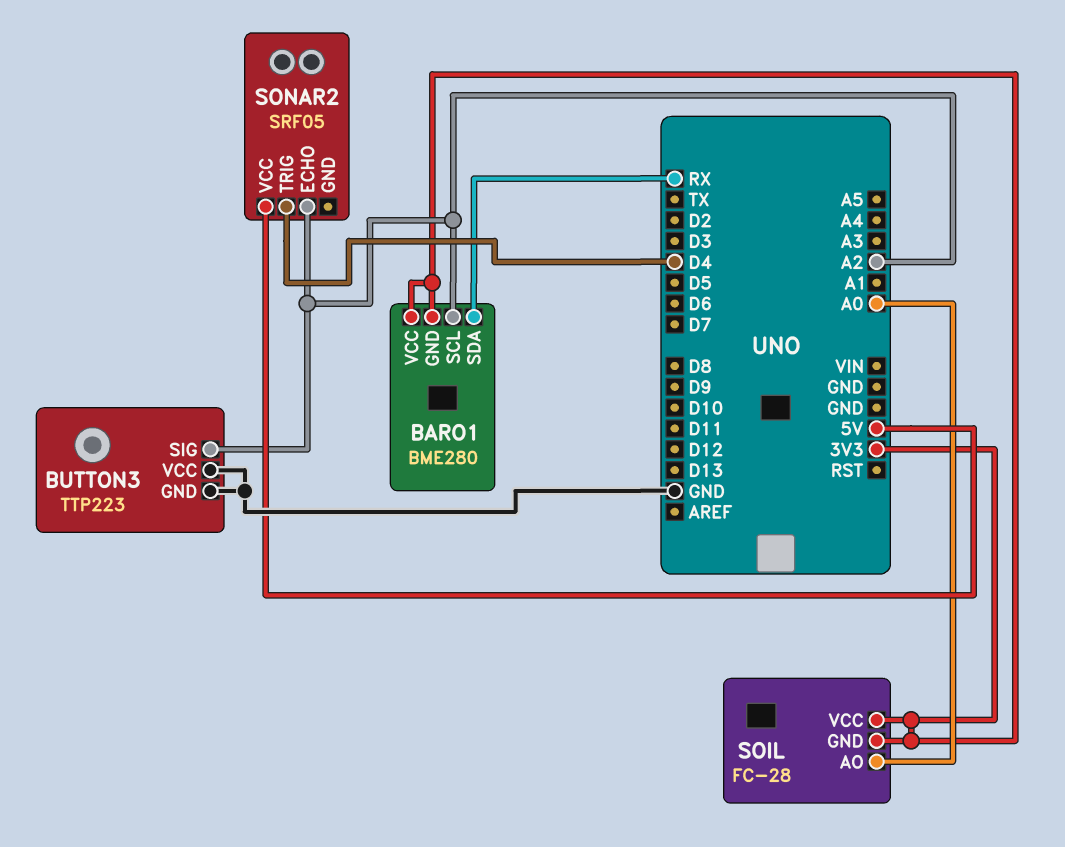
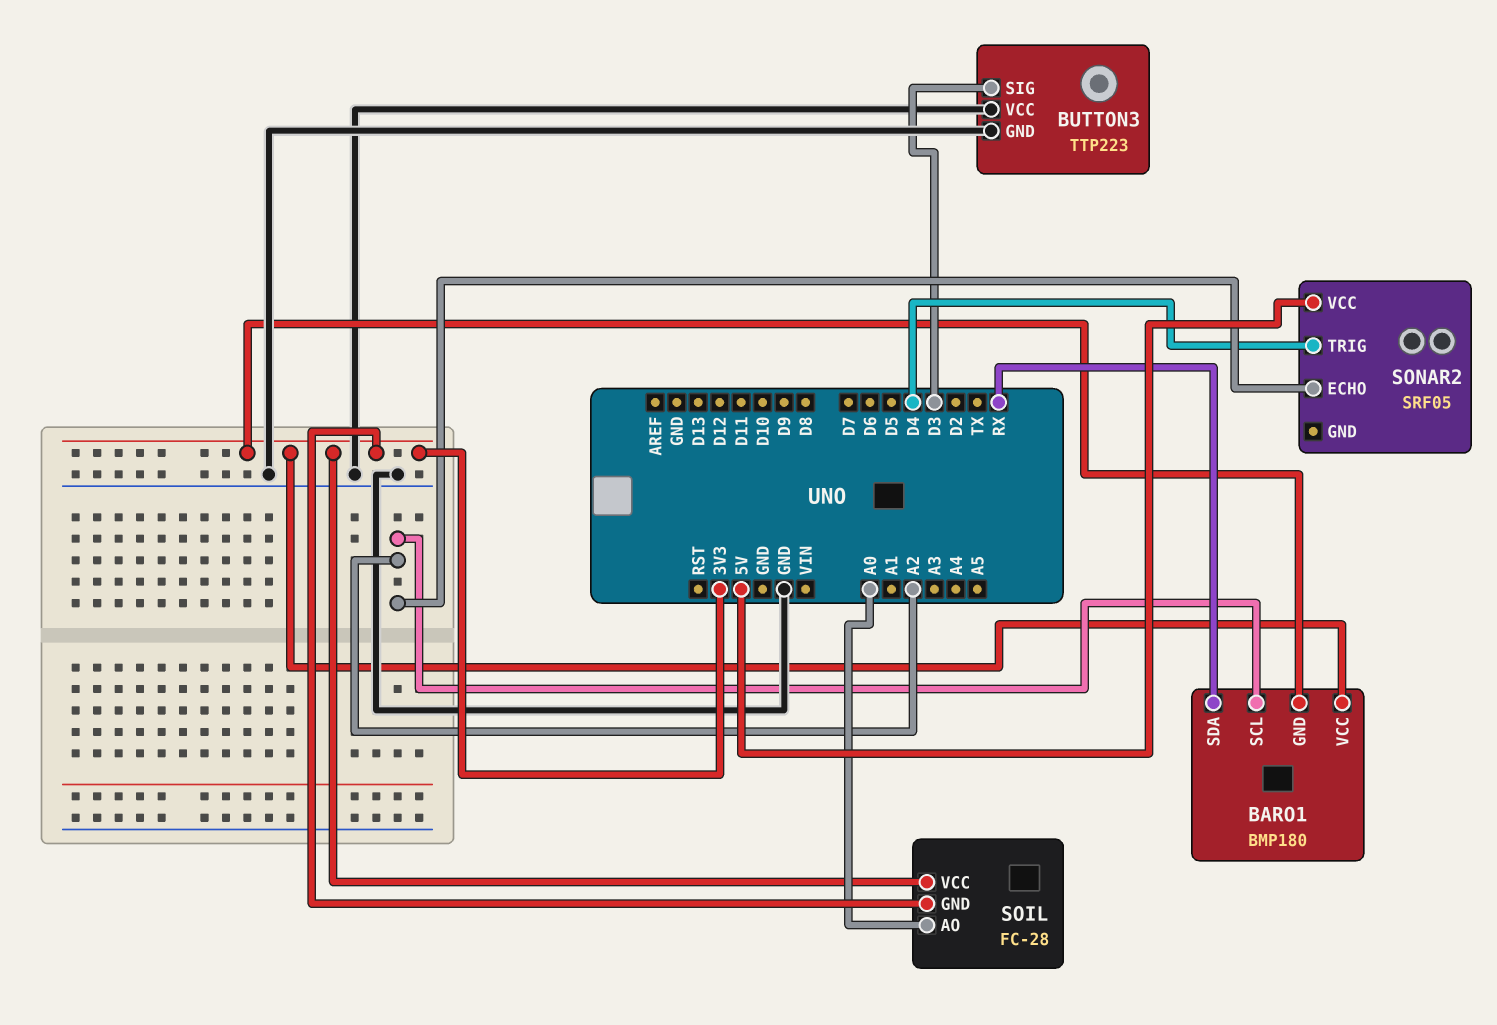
BARO1: BME280 -> BMP180
BUTTON3 pin SIG: A2 -> D3

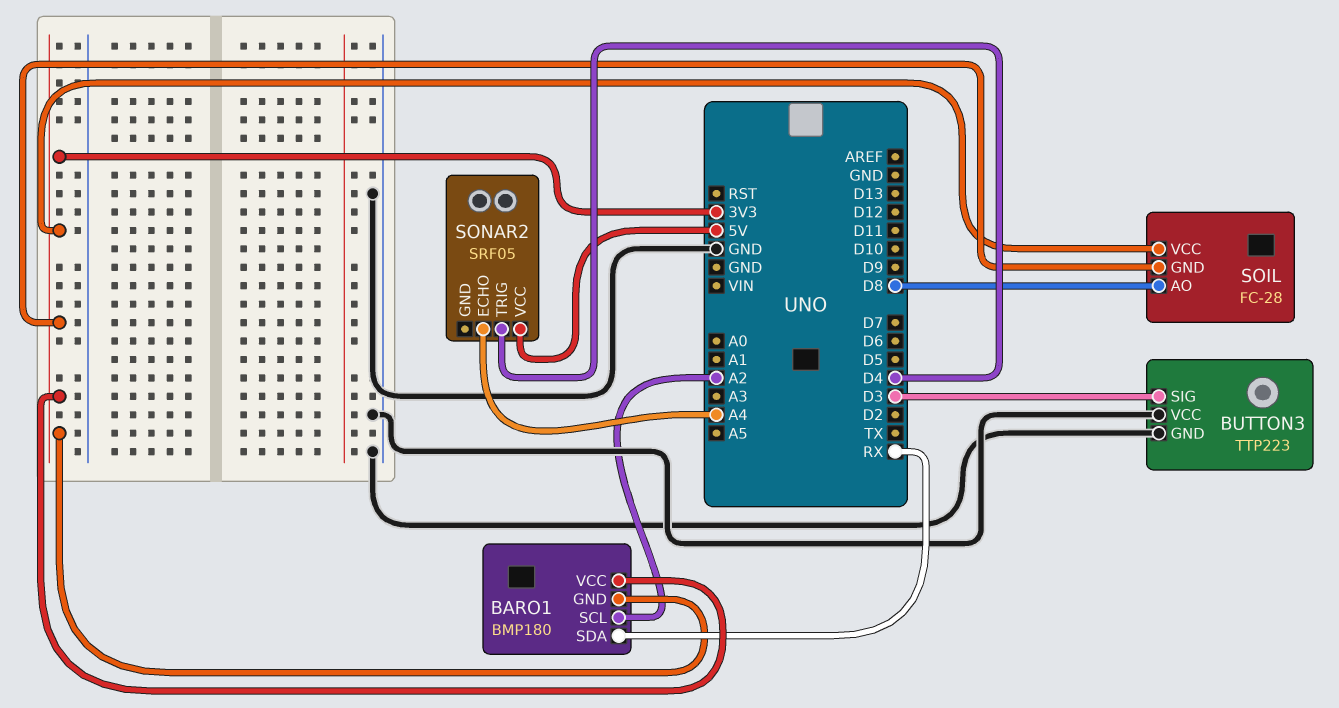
SOIL pin AO: A0 -> D8
SONAR2 pin ECHO: A2 -> A4

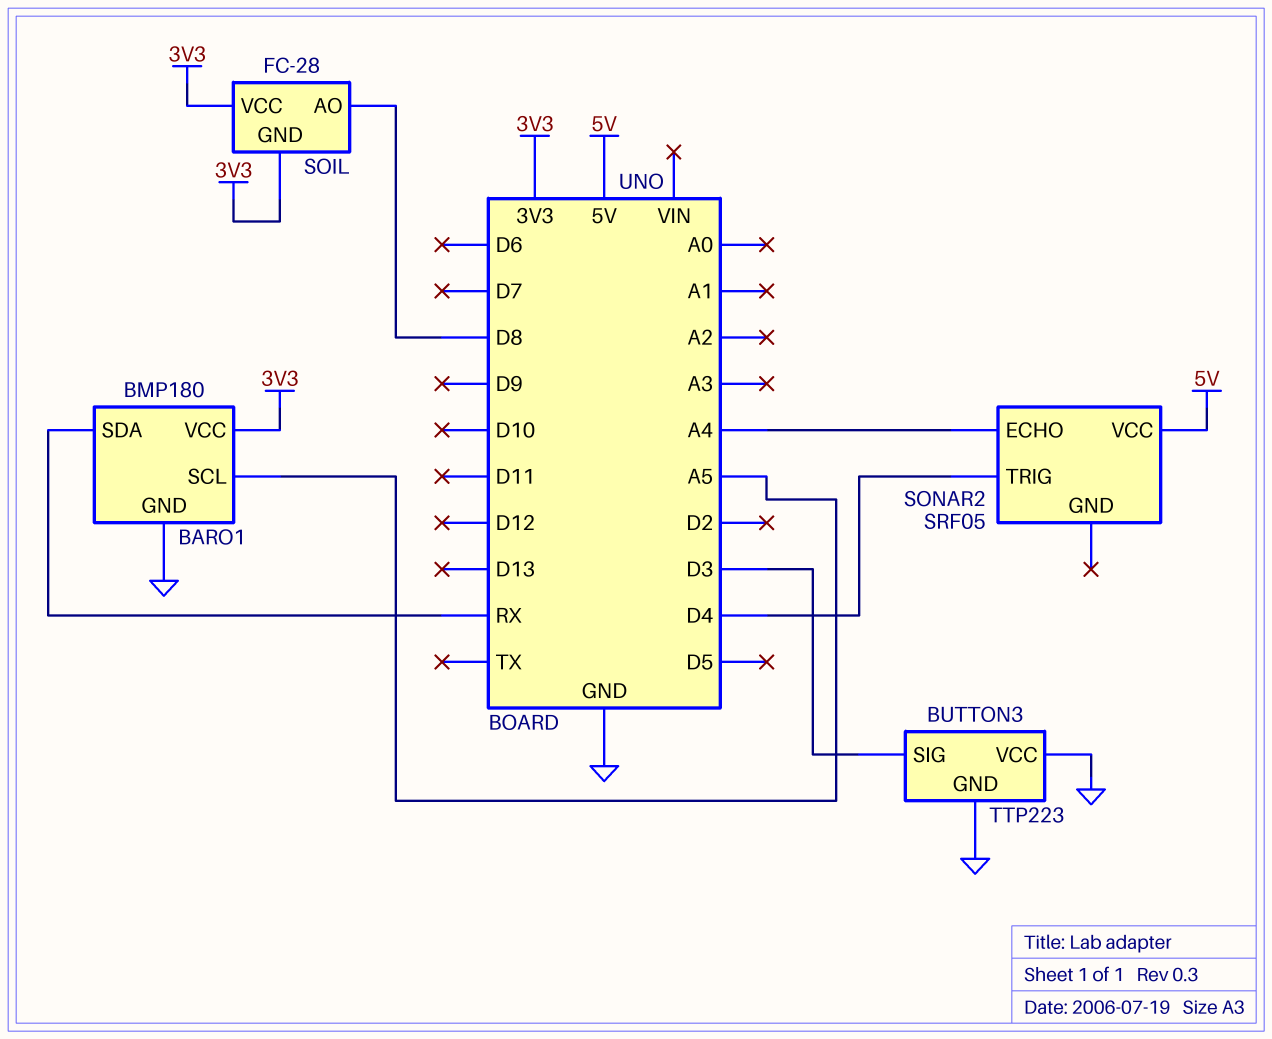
BARO1 pin GND: 3V3 -> GND
BARO1 pin SCL: A2 -> A5

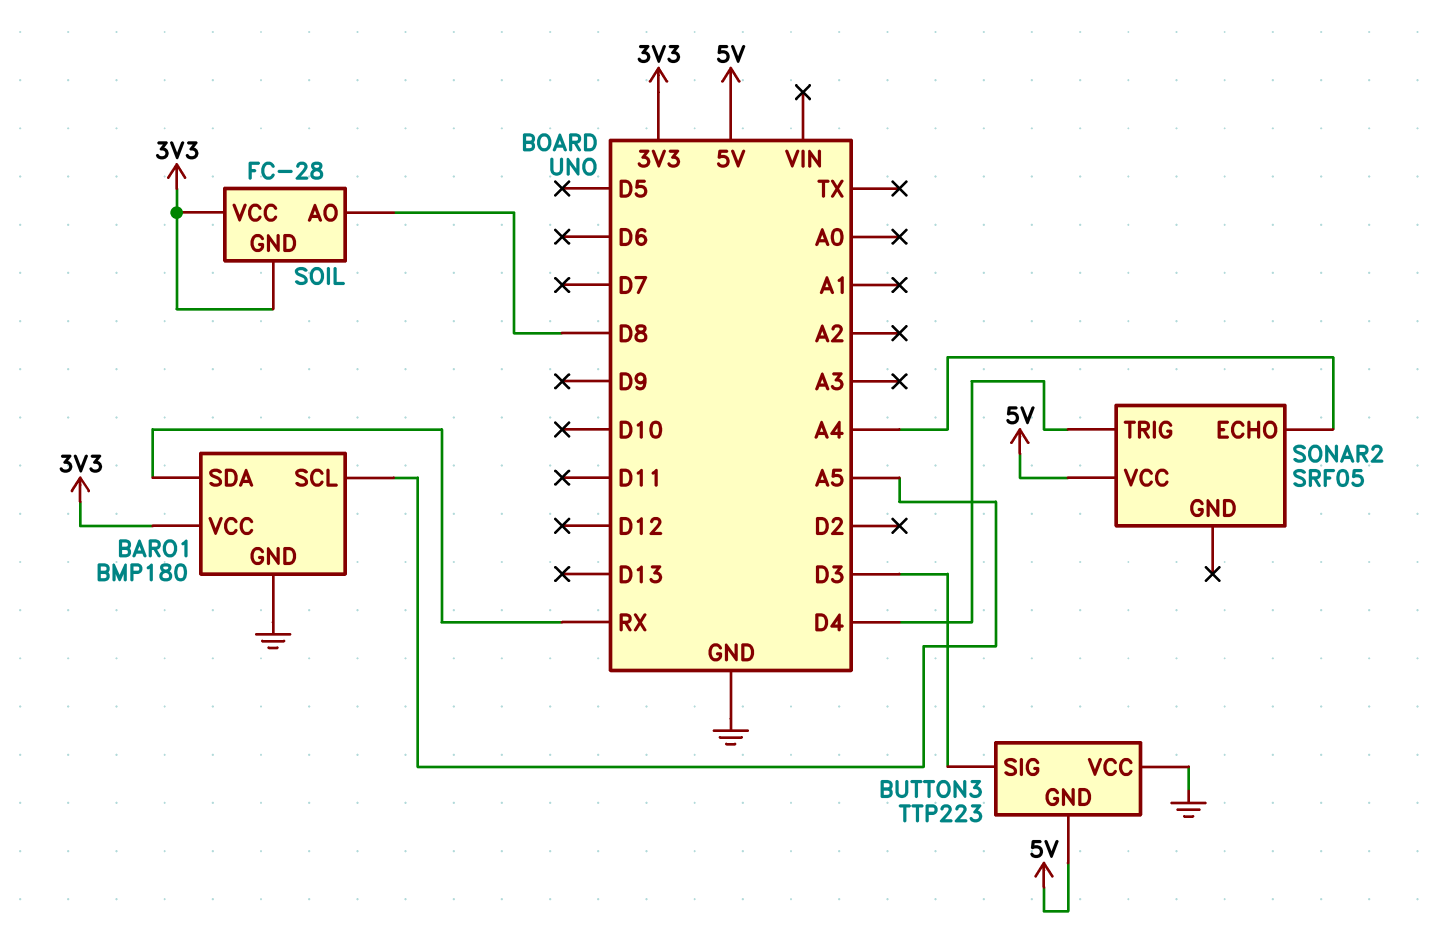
BUTTON3 pin GND: GND -> 5V

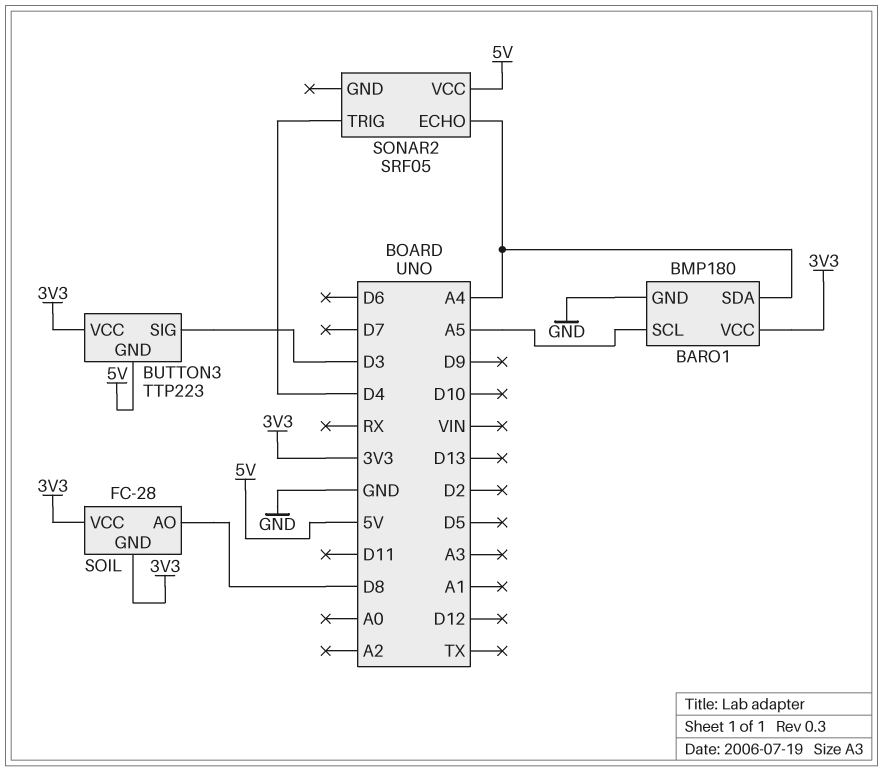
BARO1 pin SDA: RX -> A4
BUTTON3 pin VCC: GND -> 3V3

